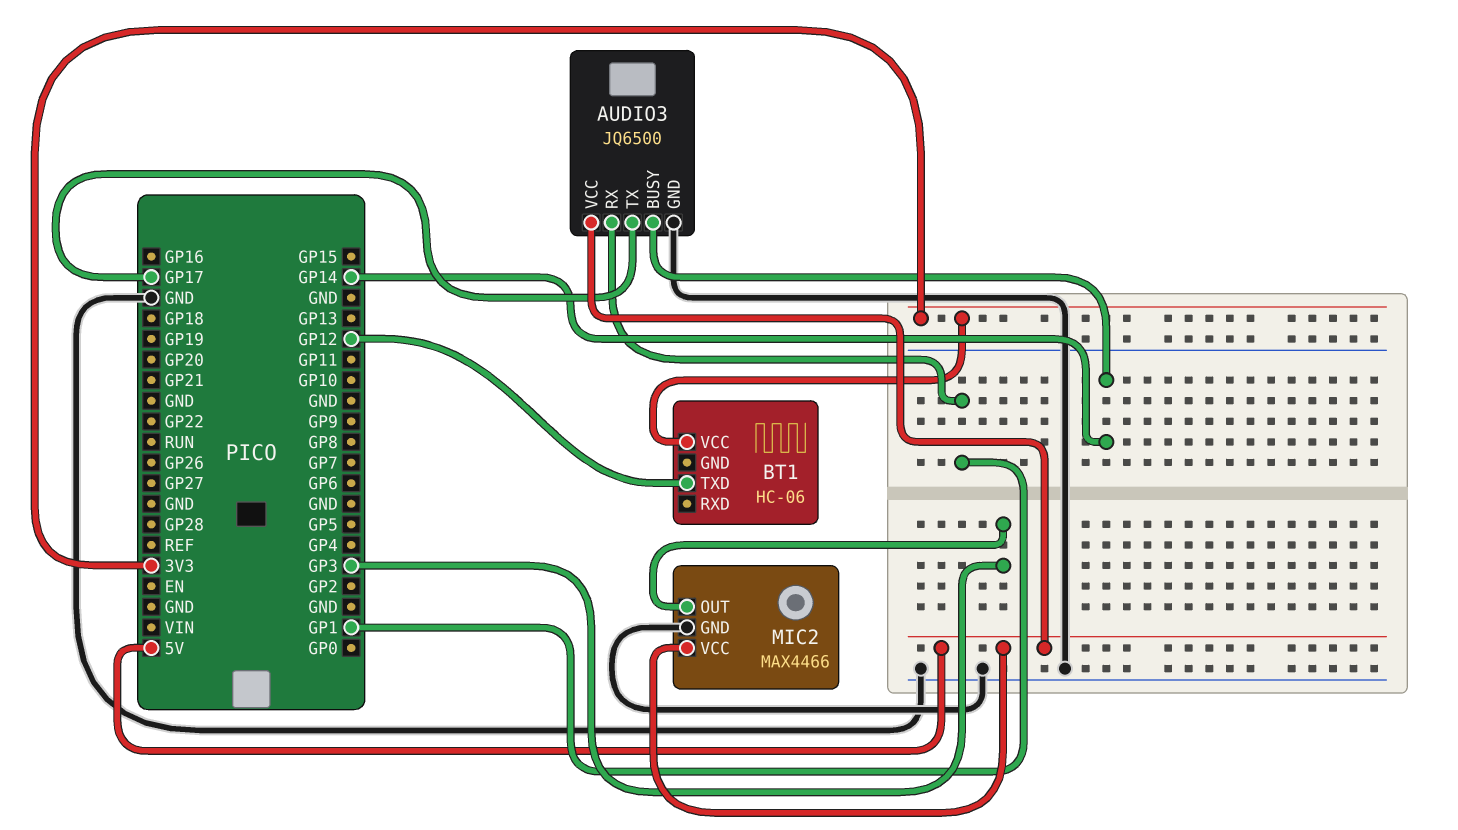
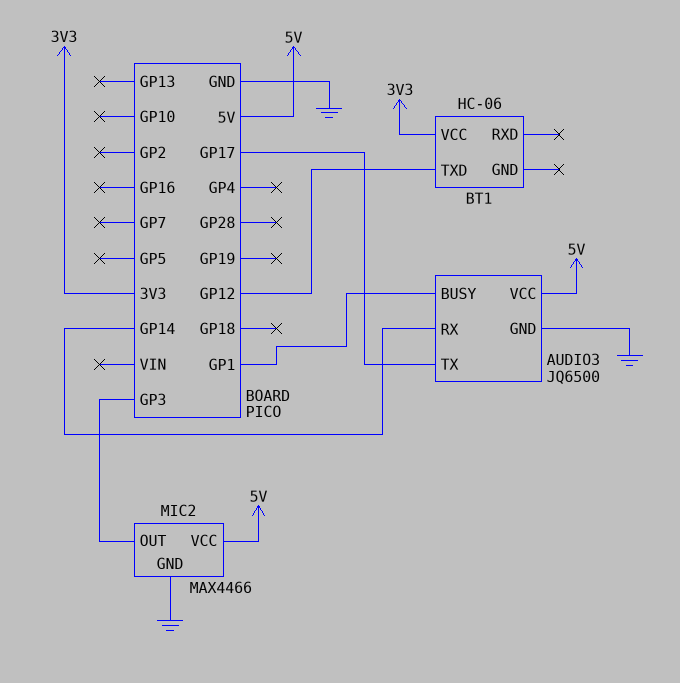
AUDIO3 pin BUSY: GP14 -> GP1
AUDIO3 pin RX: GP1 -> GP14

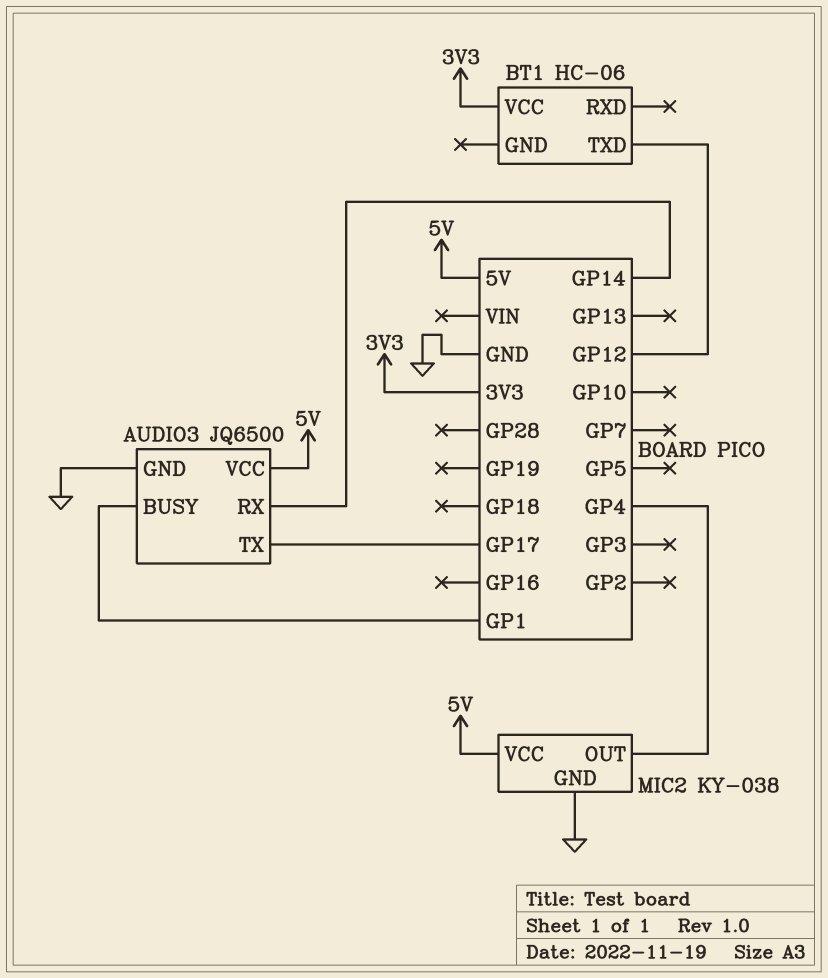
MIC2: MAX4466 -> KY-038
MIC2 pin OUT: GP3 -> GP4

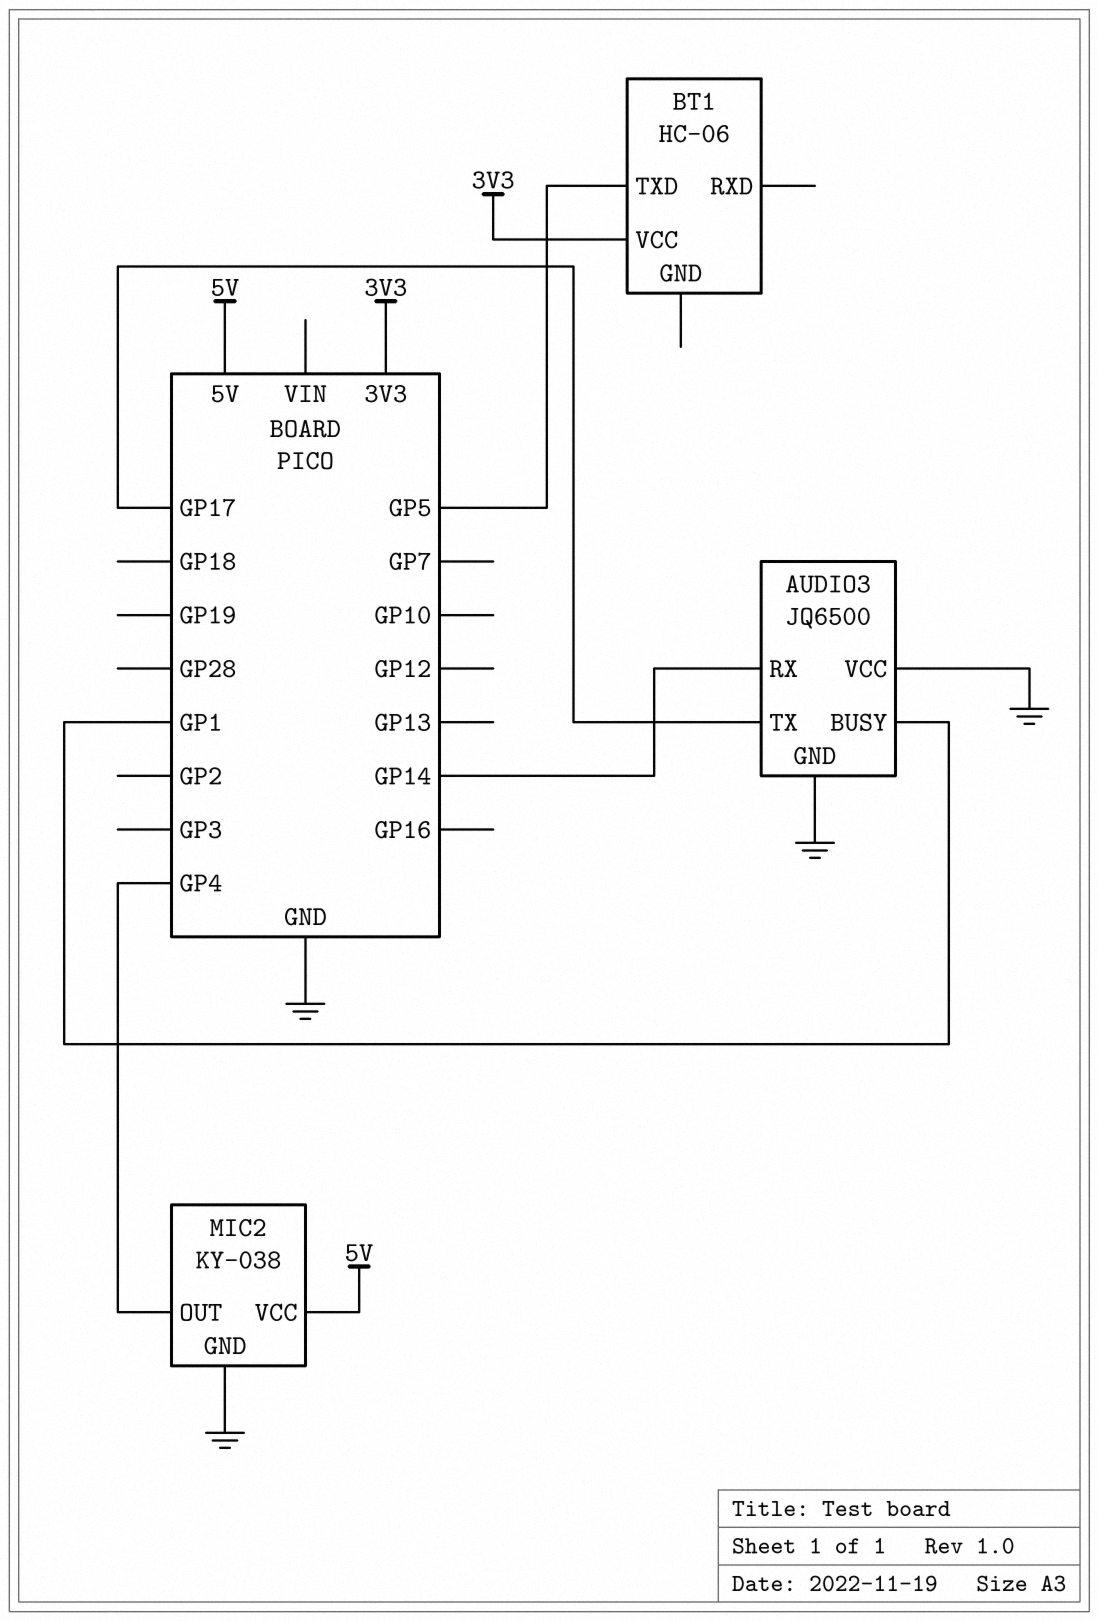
AUDIO3 pin VCC: 5V -> GND
BT1 pin TXD: GP12 -> GP5

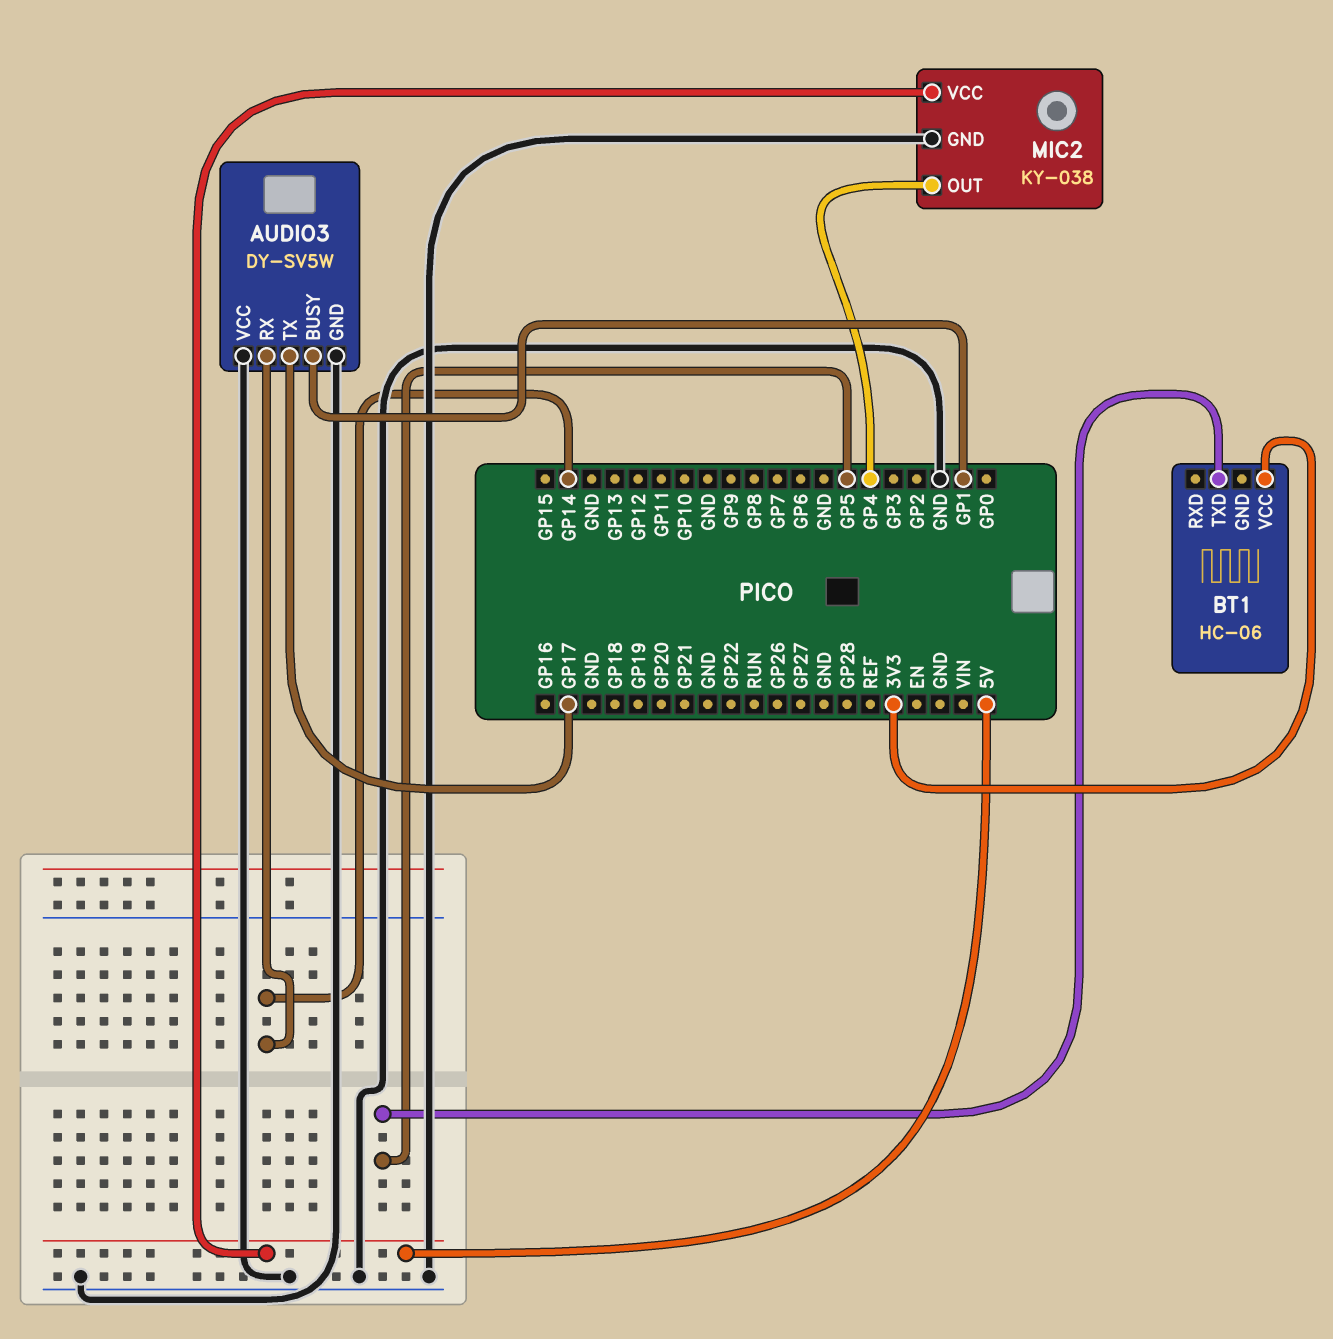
AUDIO3: JQ6500 -> DY-SV5W

